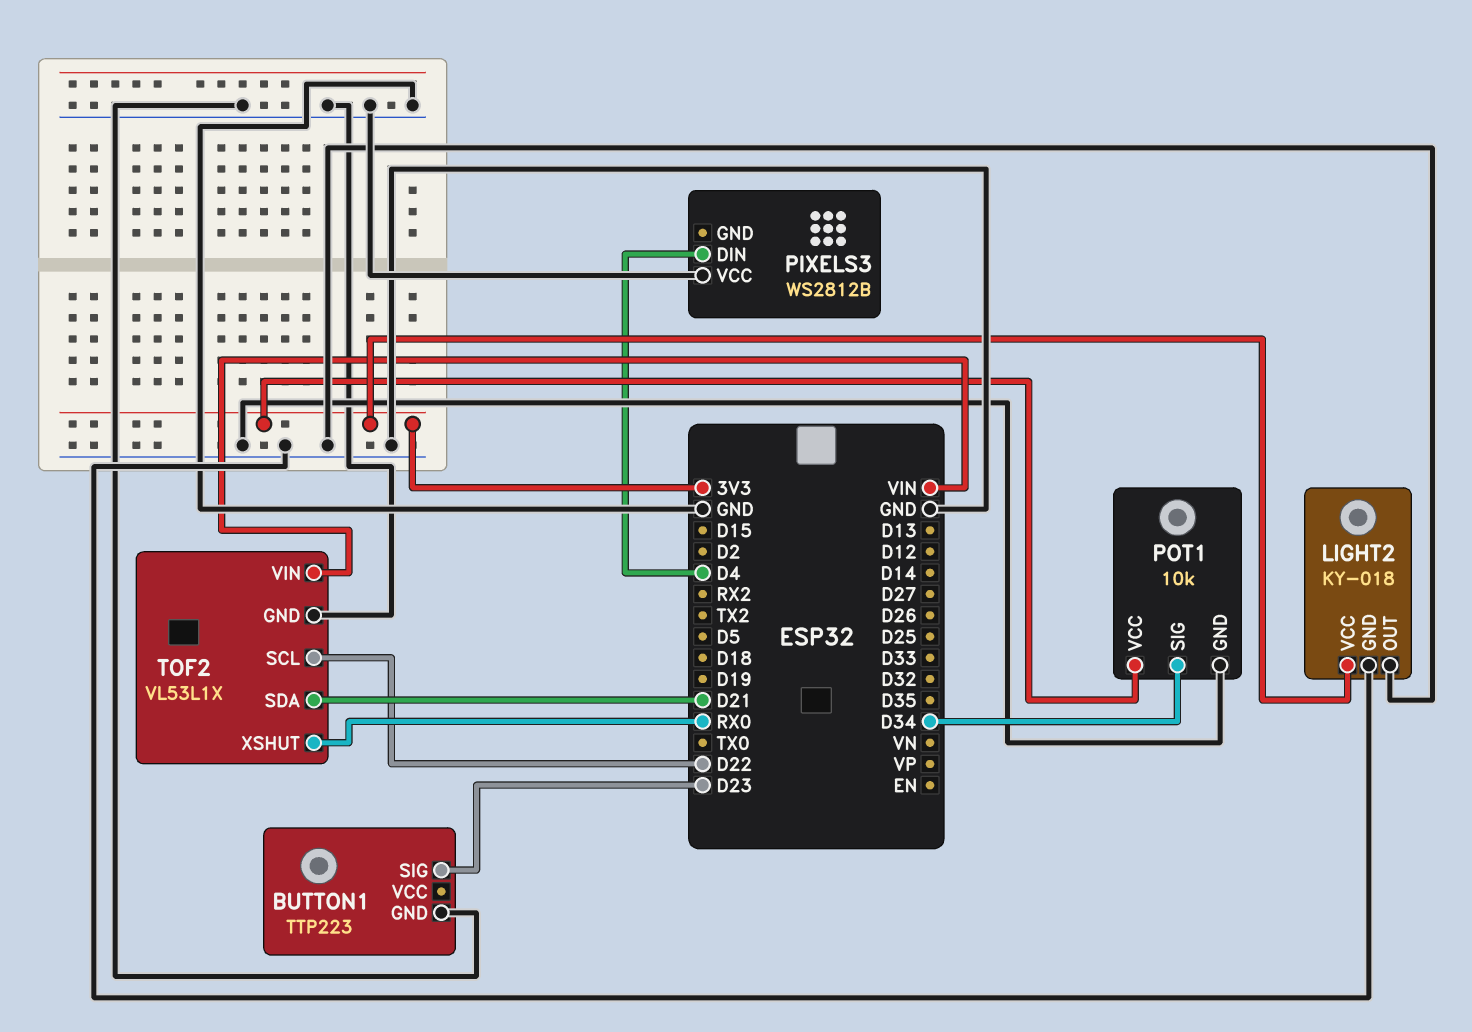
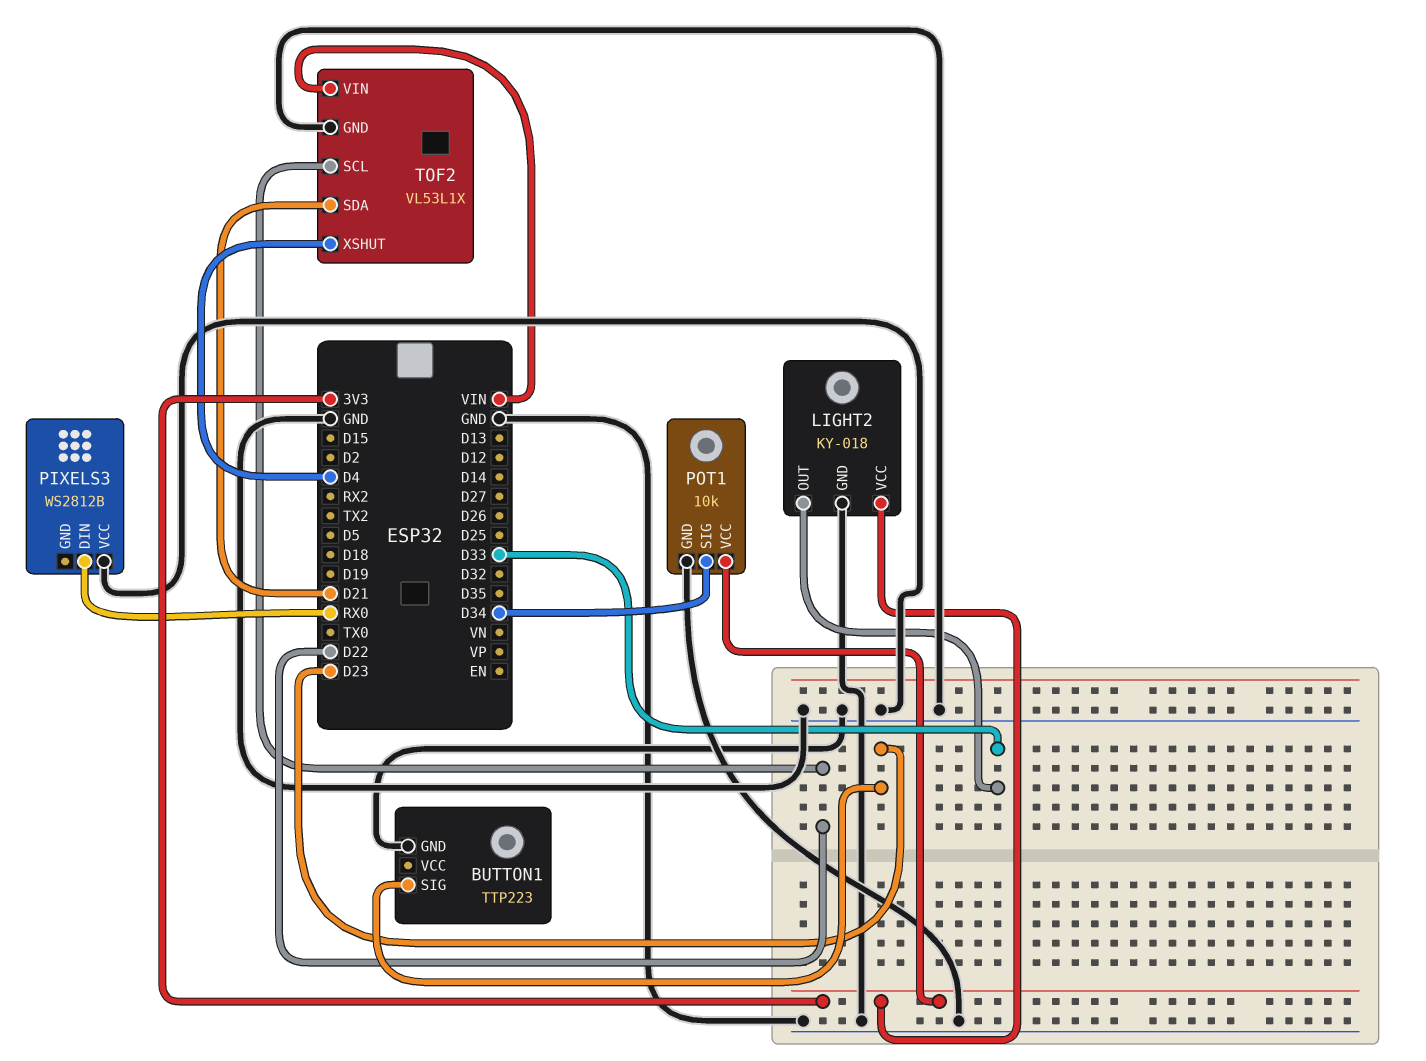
LIGHT2 pin OUT: GND -> D33
PIXELS3 pin DIN: D4 -> RX0
TOF2 pin XSHUT: RX0 -> D4

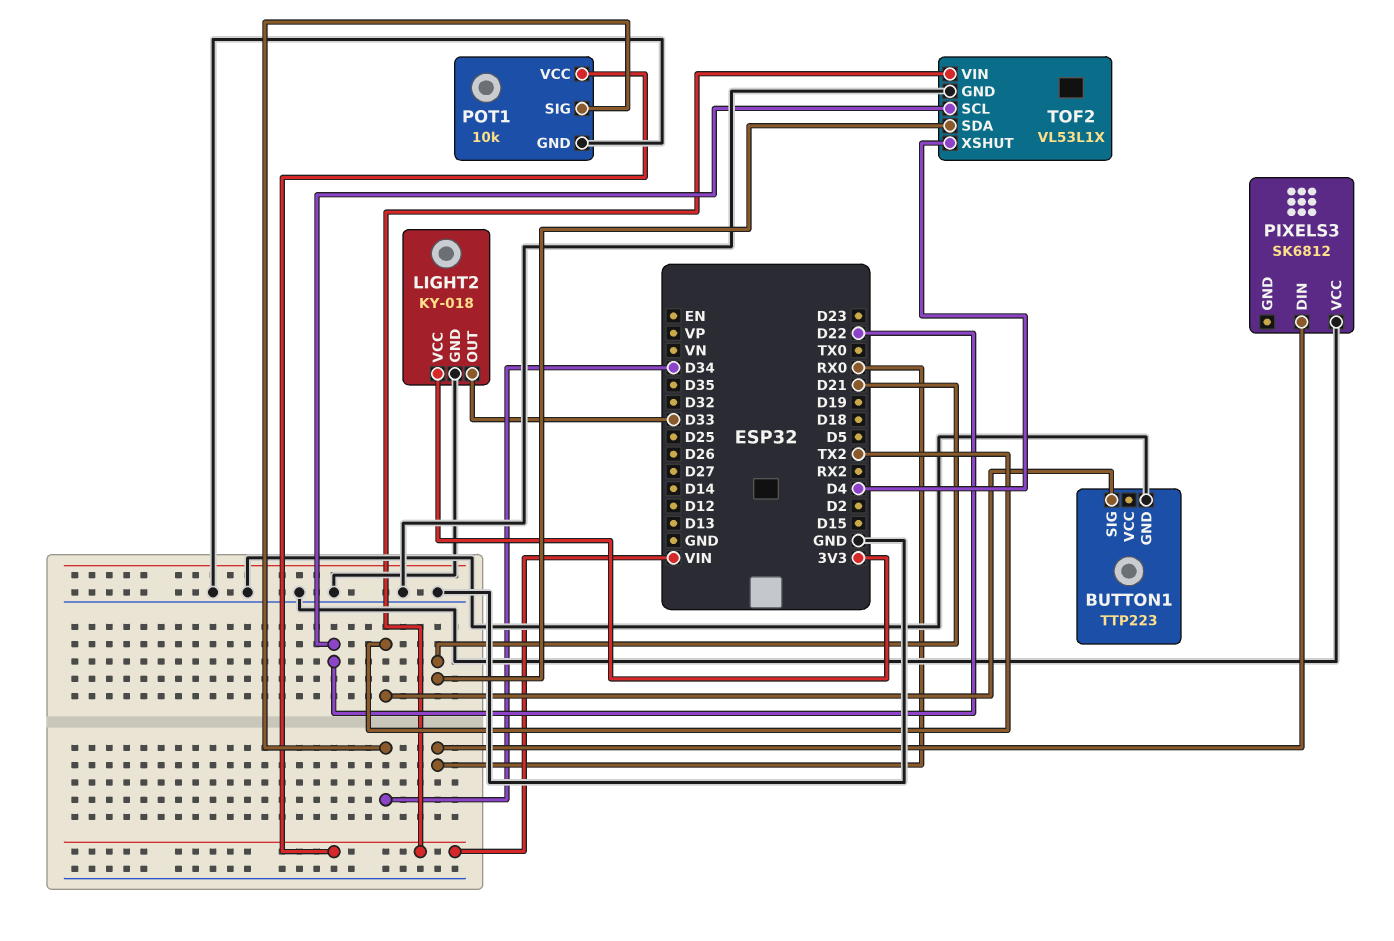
BUTTON1 pin SIG: D23 -> TX2
PIXELS3: WS2812B -> SK6812
POT1 pin VCC: 3V3 -> VIN

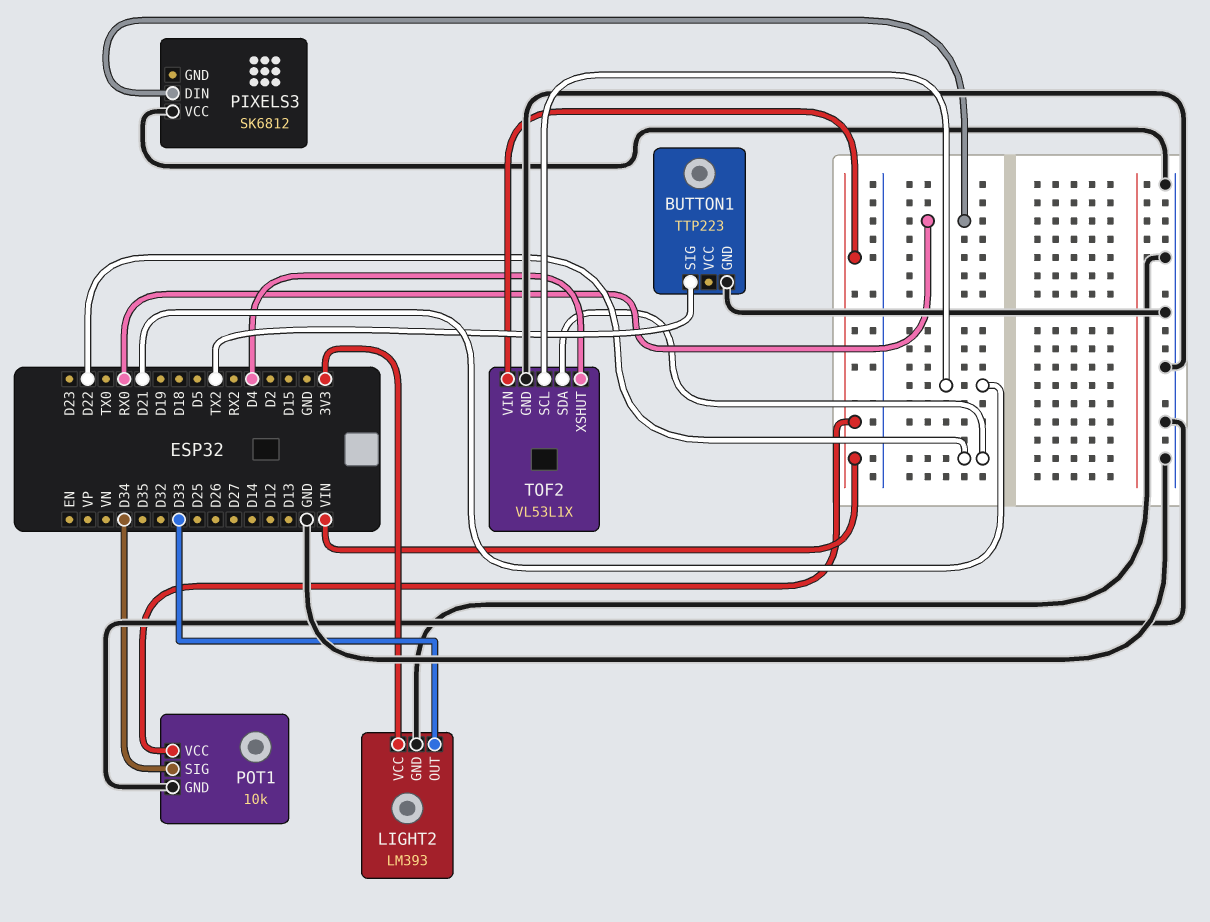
LIGHT2: KY-018 -> LM393
TOF2 pin SCL: D22 -> D21
TOF2 pin SDA: D21 -> D22

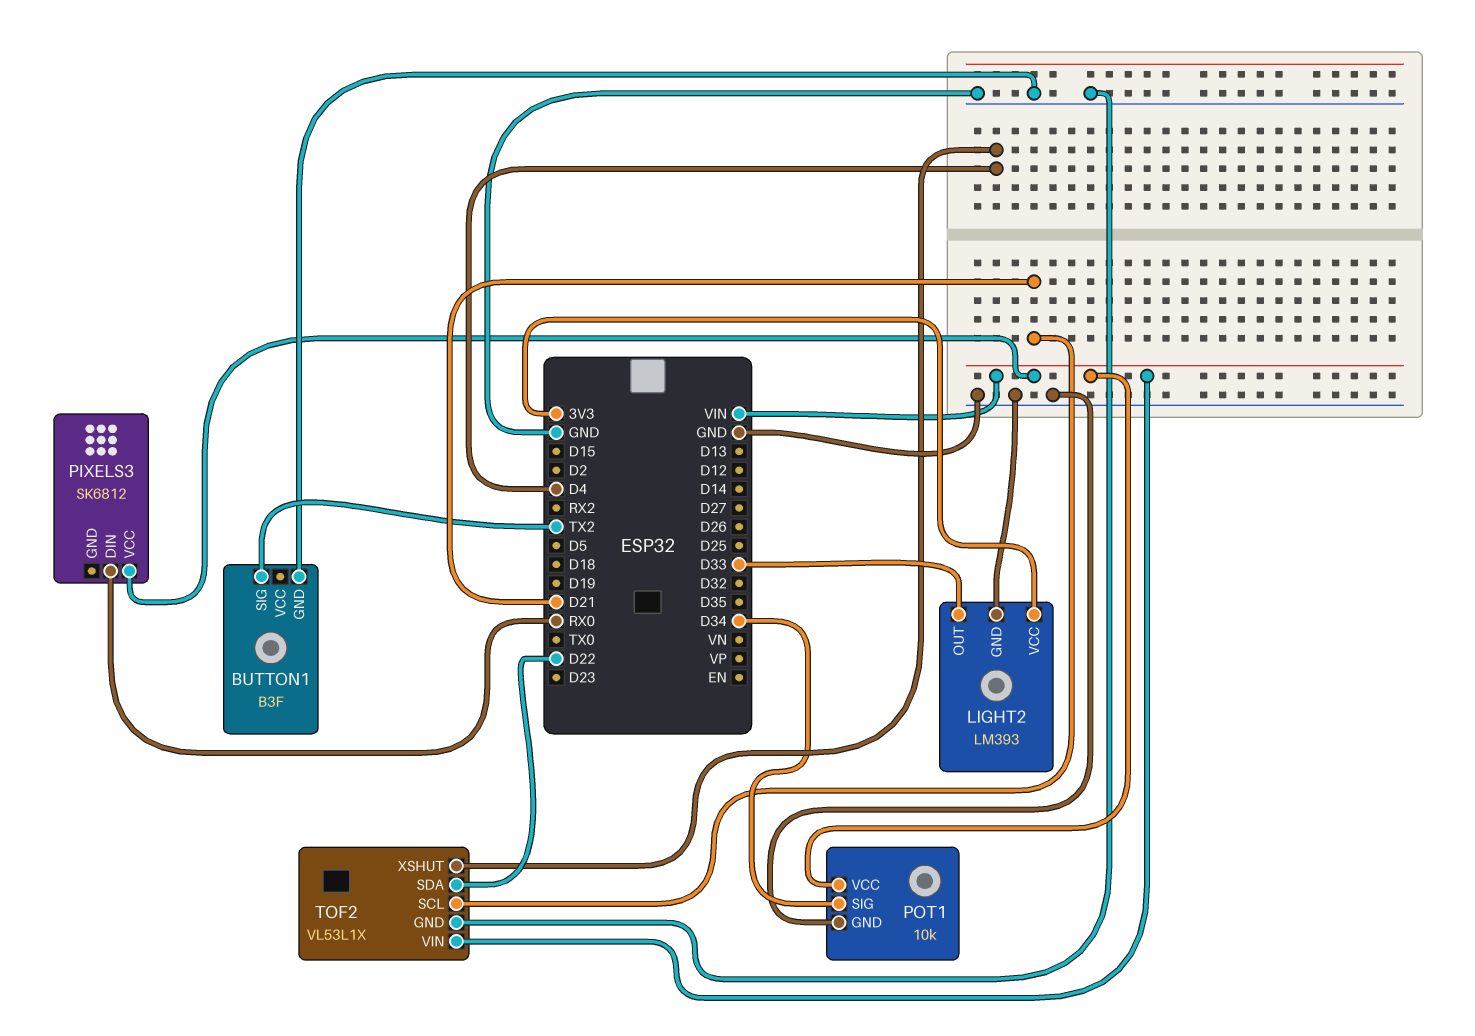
BUTTON1: TTP223 -> B3F
PIXELS3 pin VCC: GND -> VIN

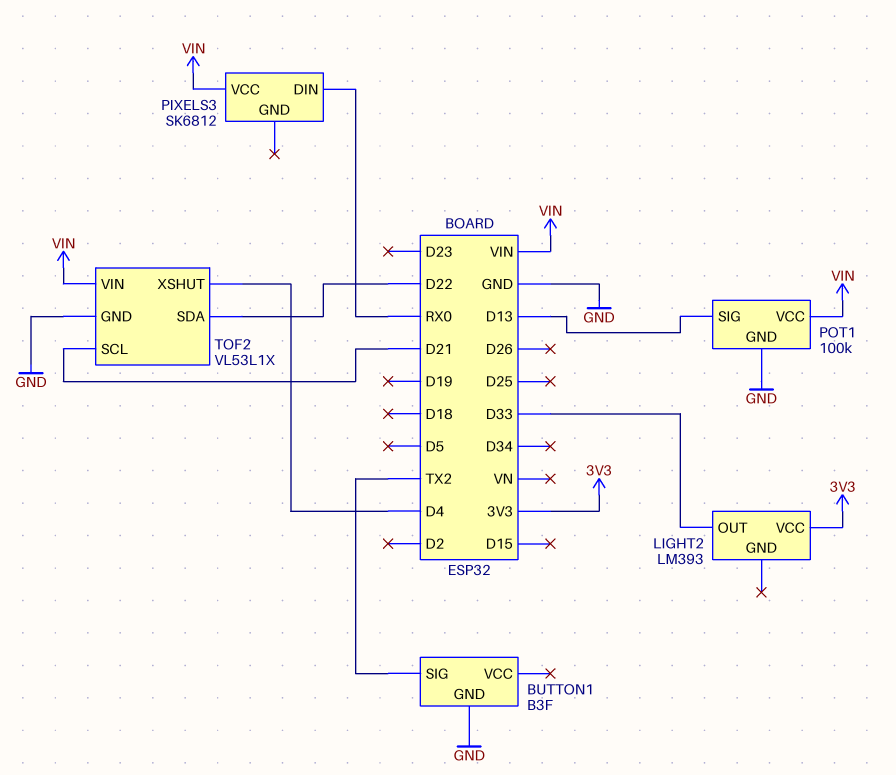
LIGHT2 pin GND: GND -> none
POT1: 10k -> 100k
POT1 pin SIG: D34 -> D13

